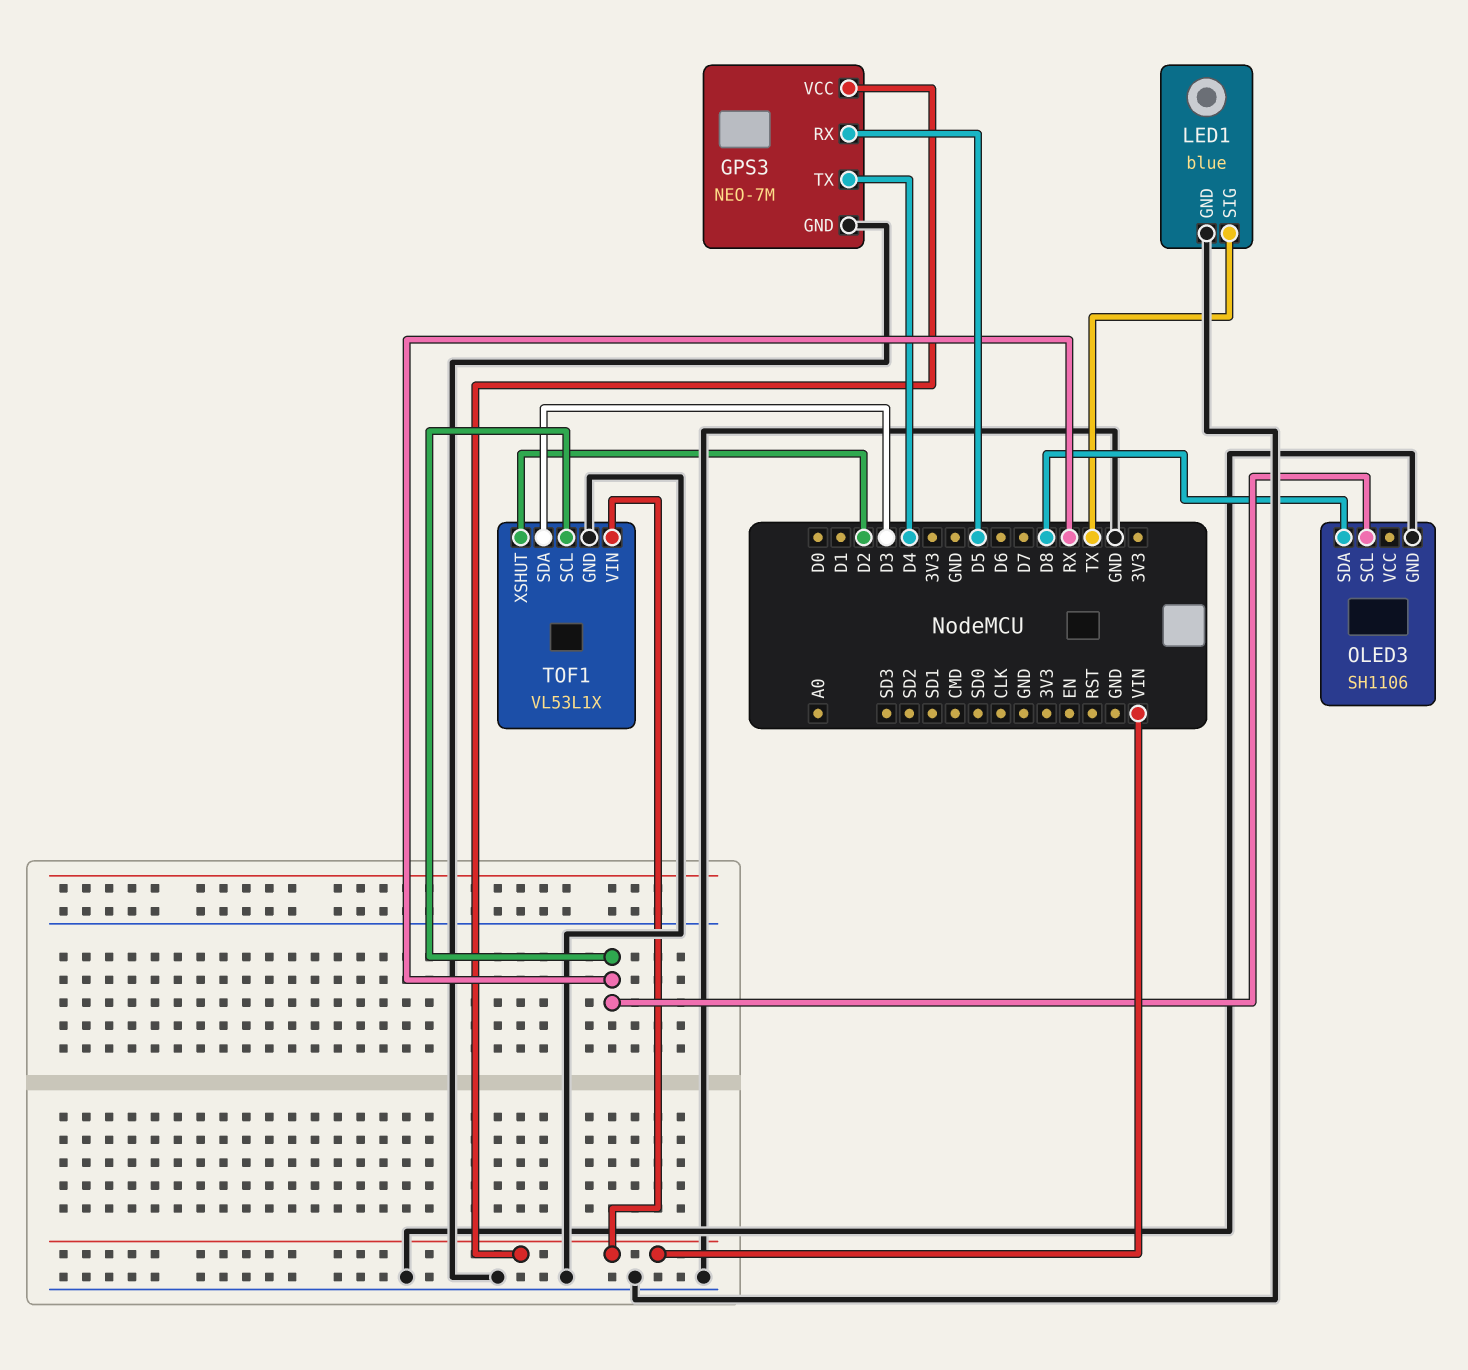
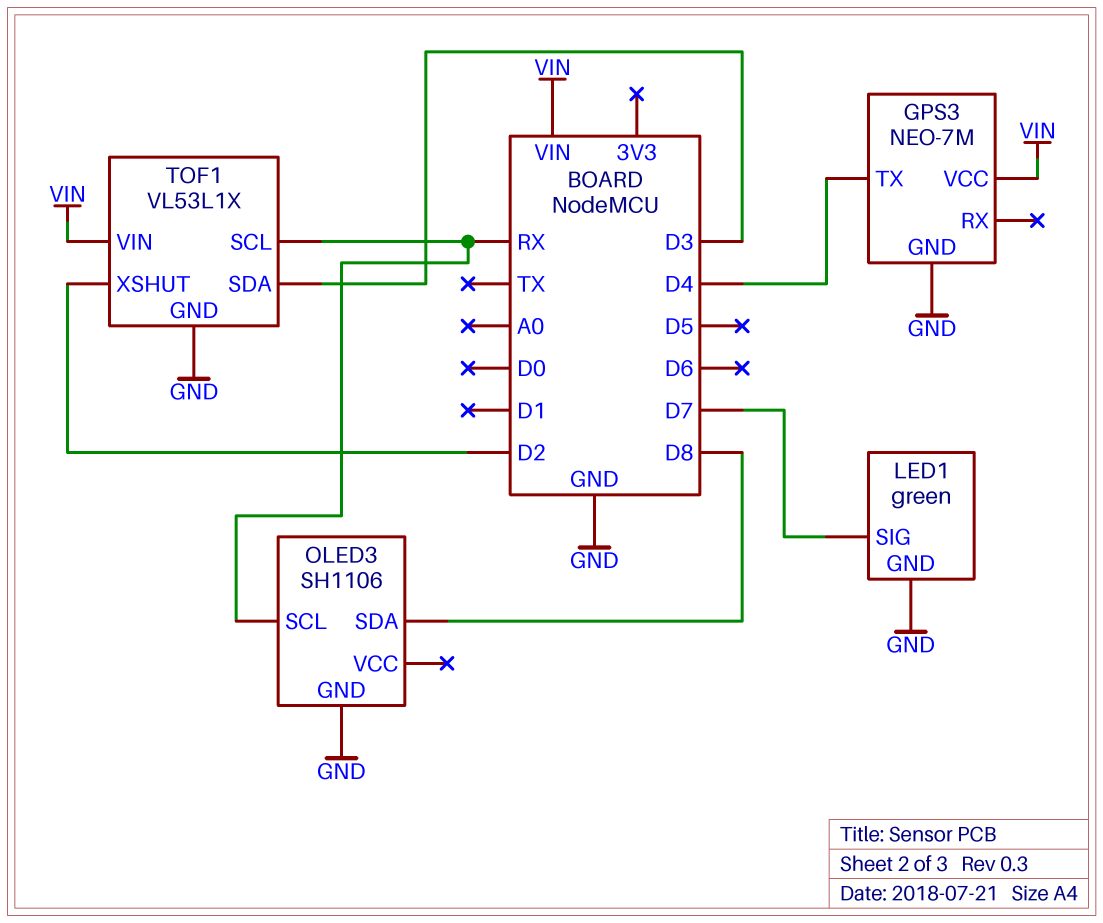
GPS3 pin RX: D5 -> none
LED1: blue -> green
LED1 pin SIG: TX -> D7

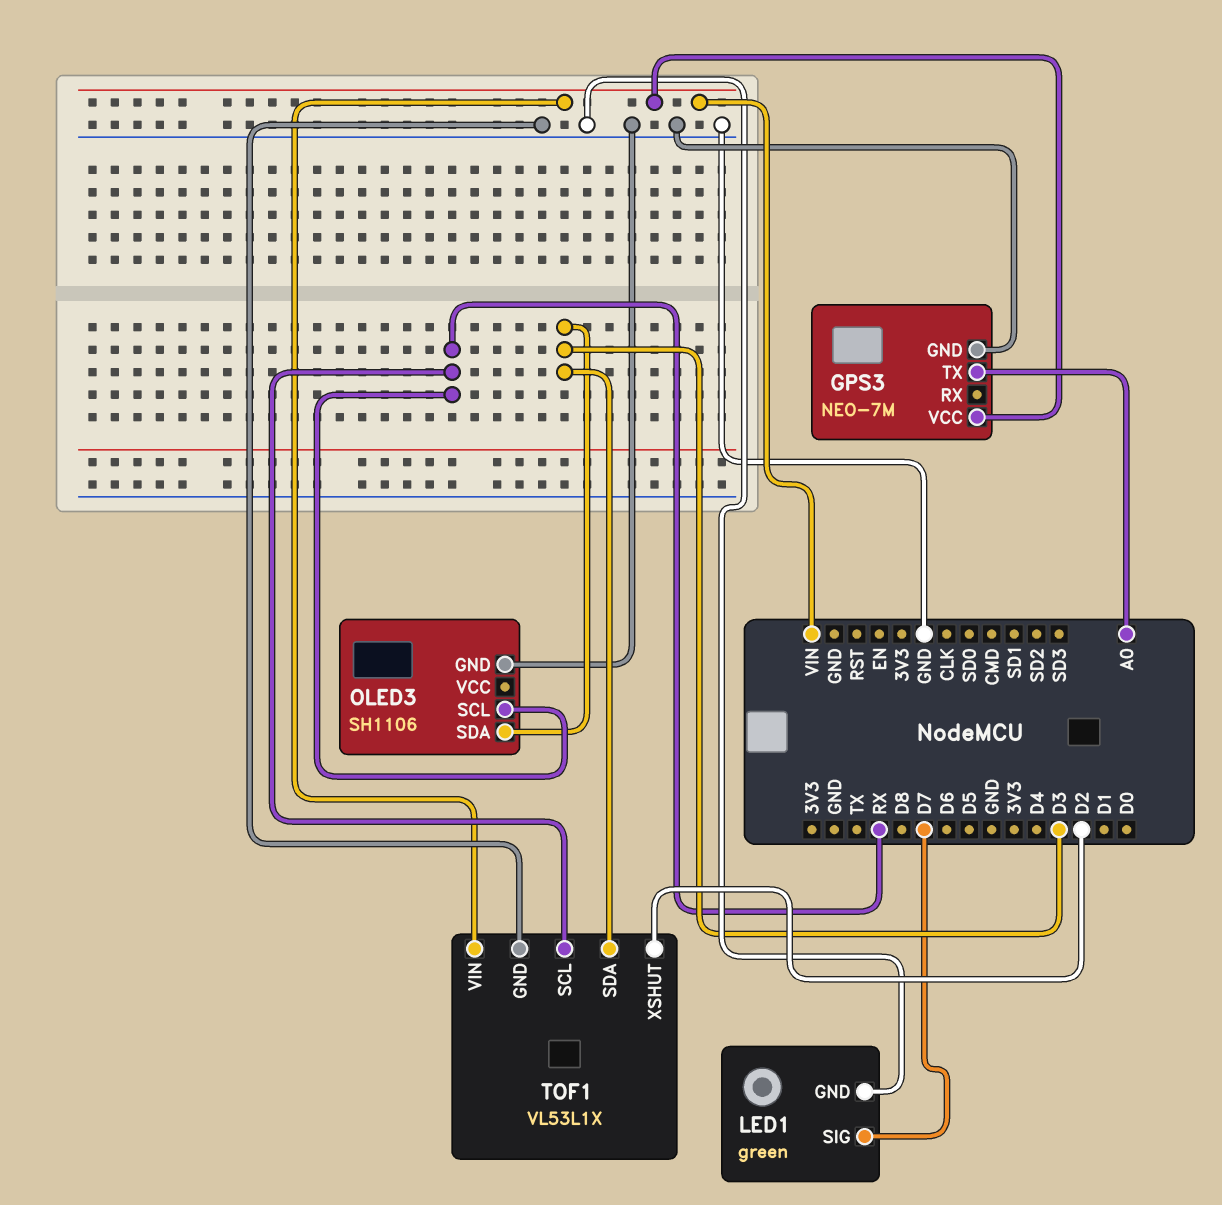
GPS3 pin TX: D4 -> A0
OLED3 pin SDA: D8 -> D3

